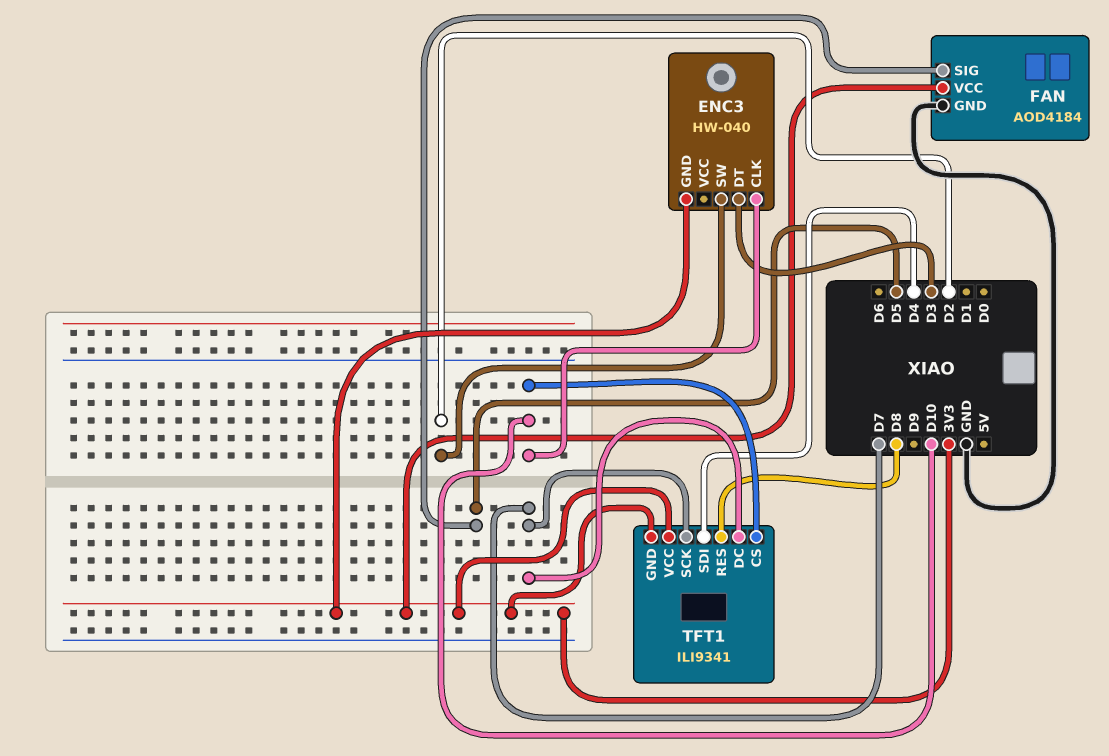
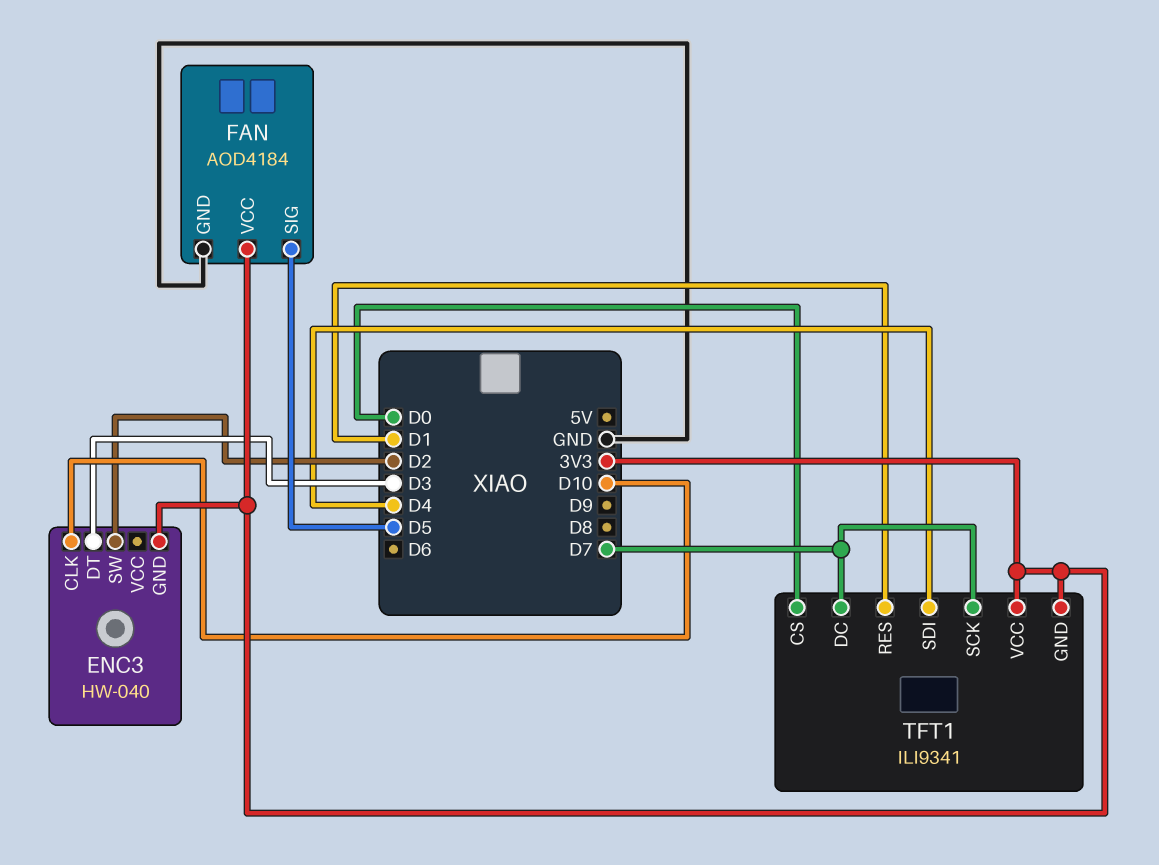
TFT1 pin CS: D10 -> D0
TFT1 pin RES: D8 -> D1

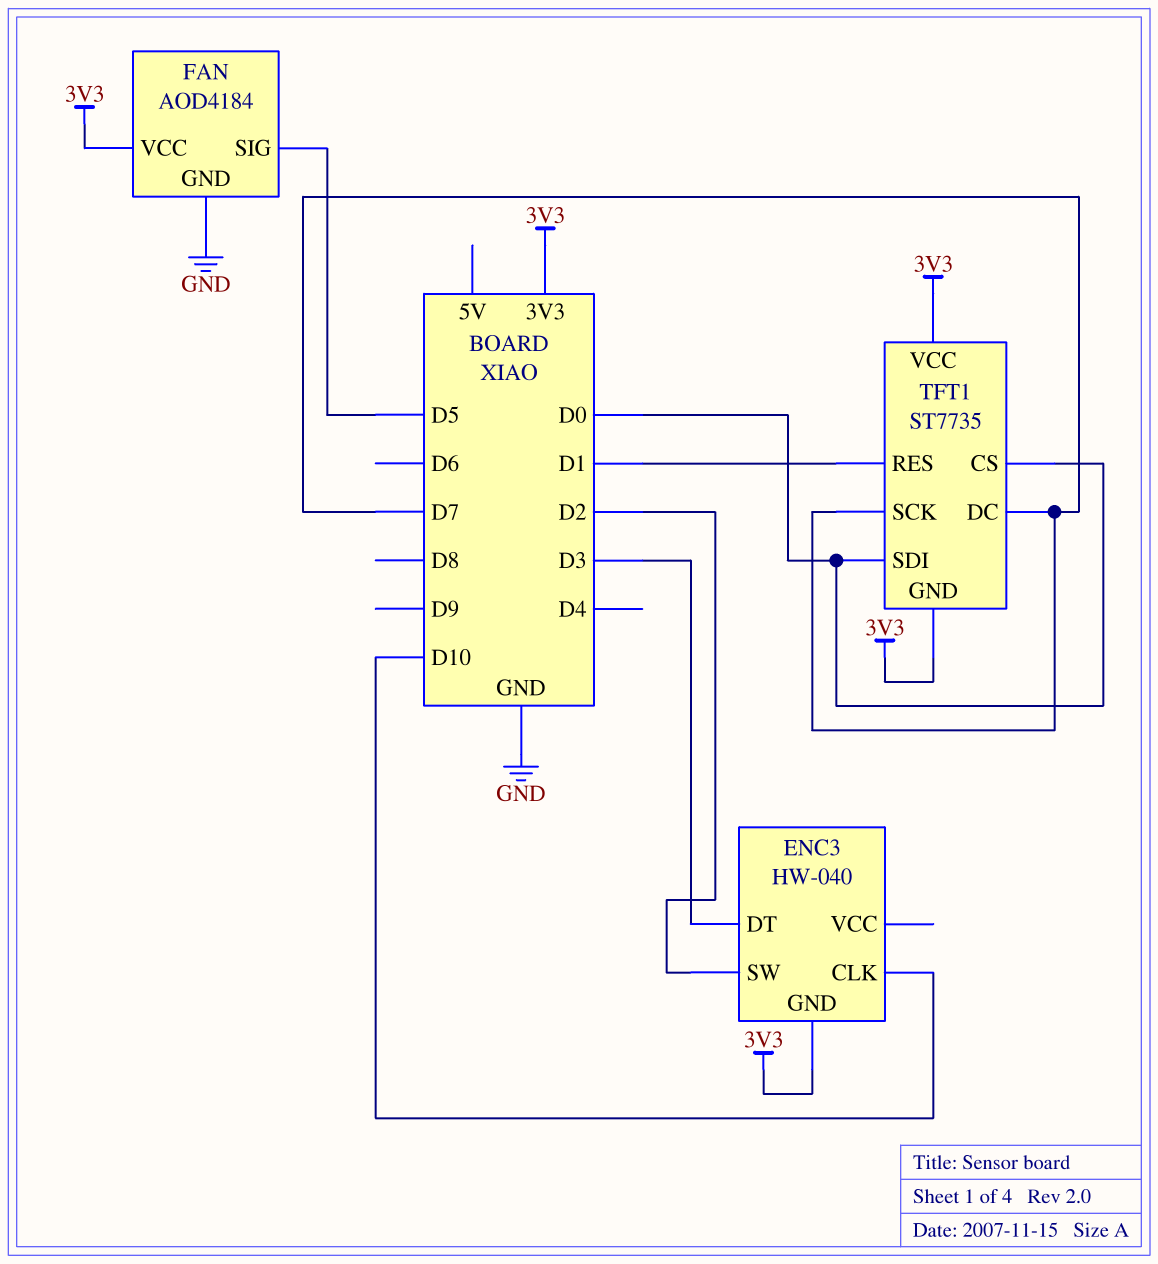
TFT1: ILI9341 -> ST7735
TFT1 pin SDI: D4 -> D0

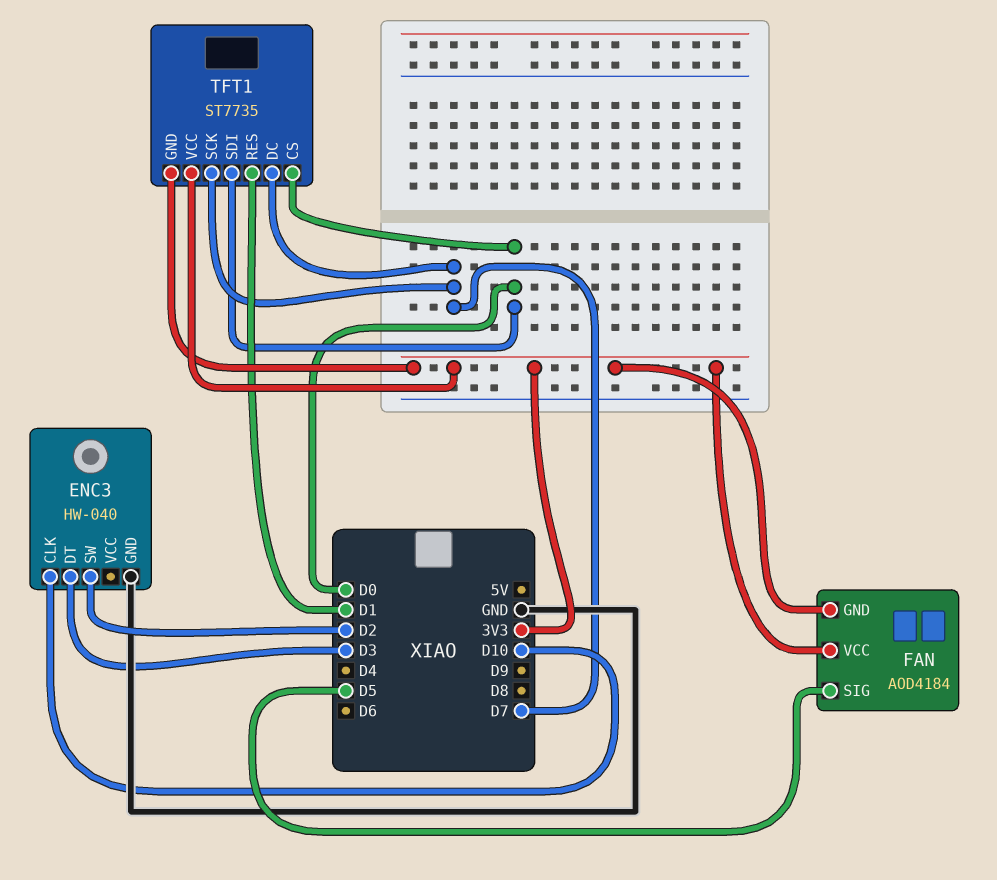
ENC3 pin GND: 3V3 -> GND
FAN pin GND: GND -> 3V3

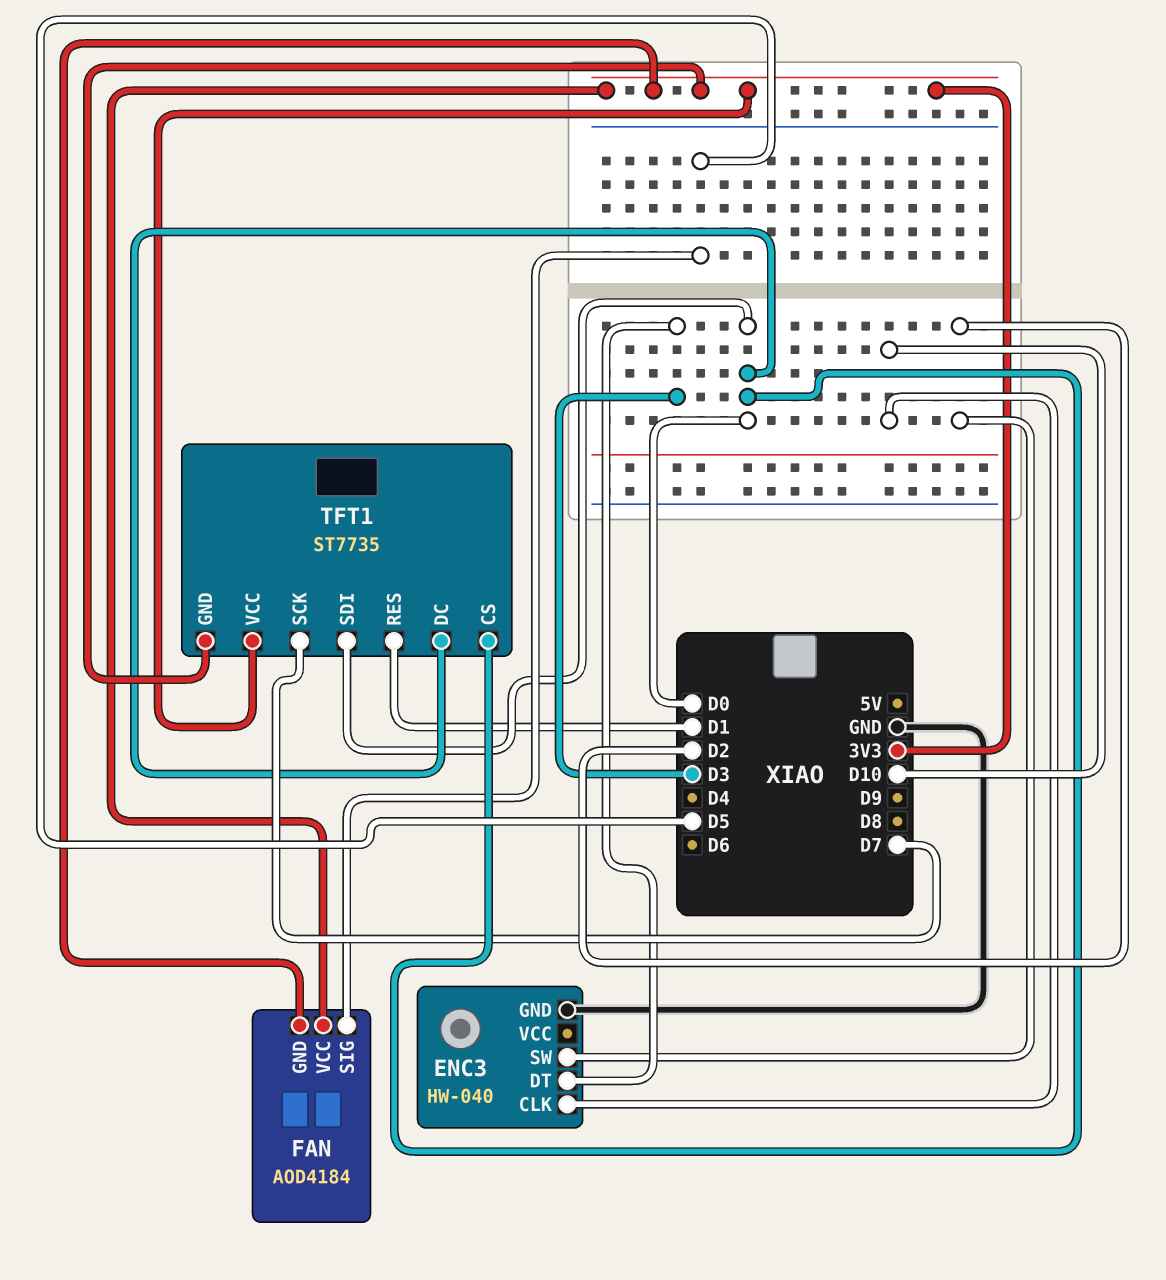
TFT1 pin DC: D7 -> D0

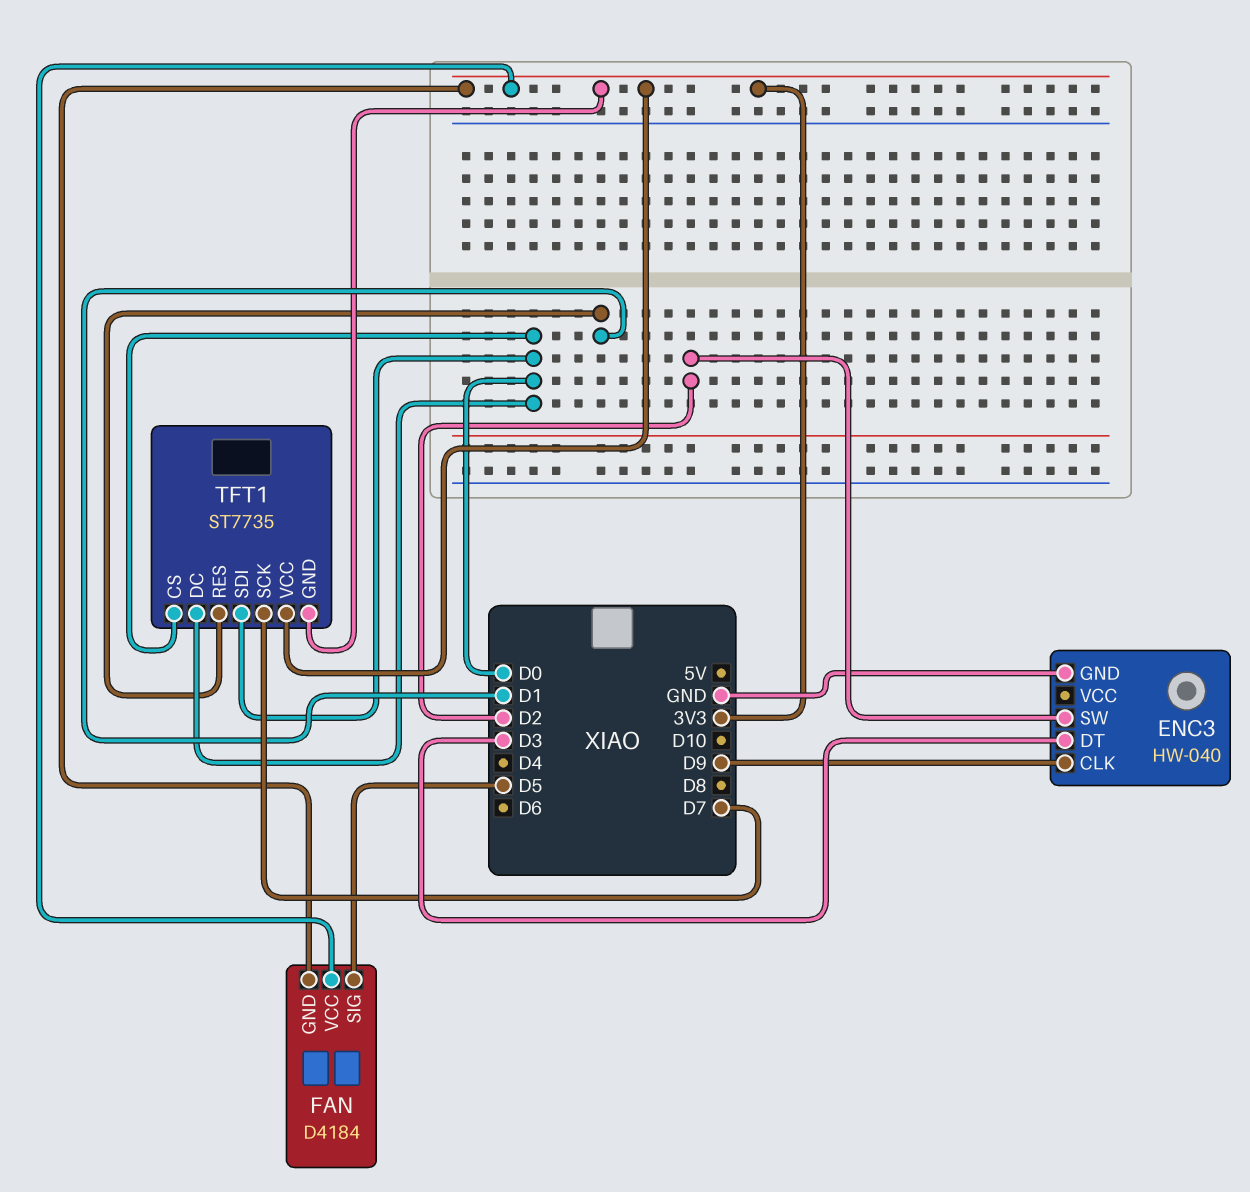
ENC3 pin CLK: D10 -> D9
FAN: AOD4184 -> D4184

